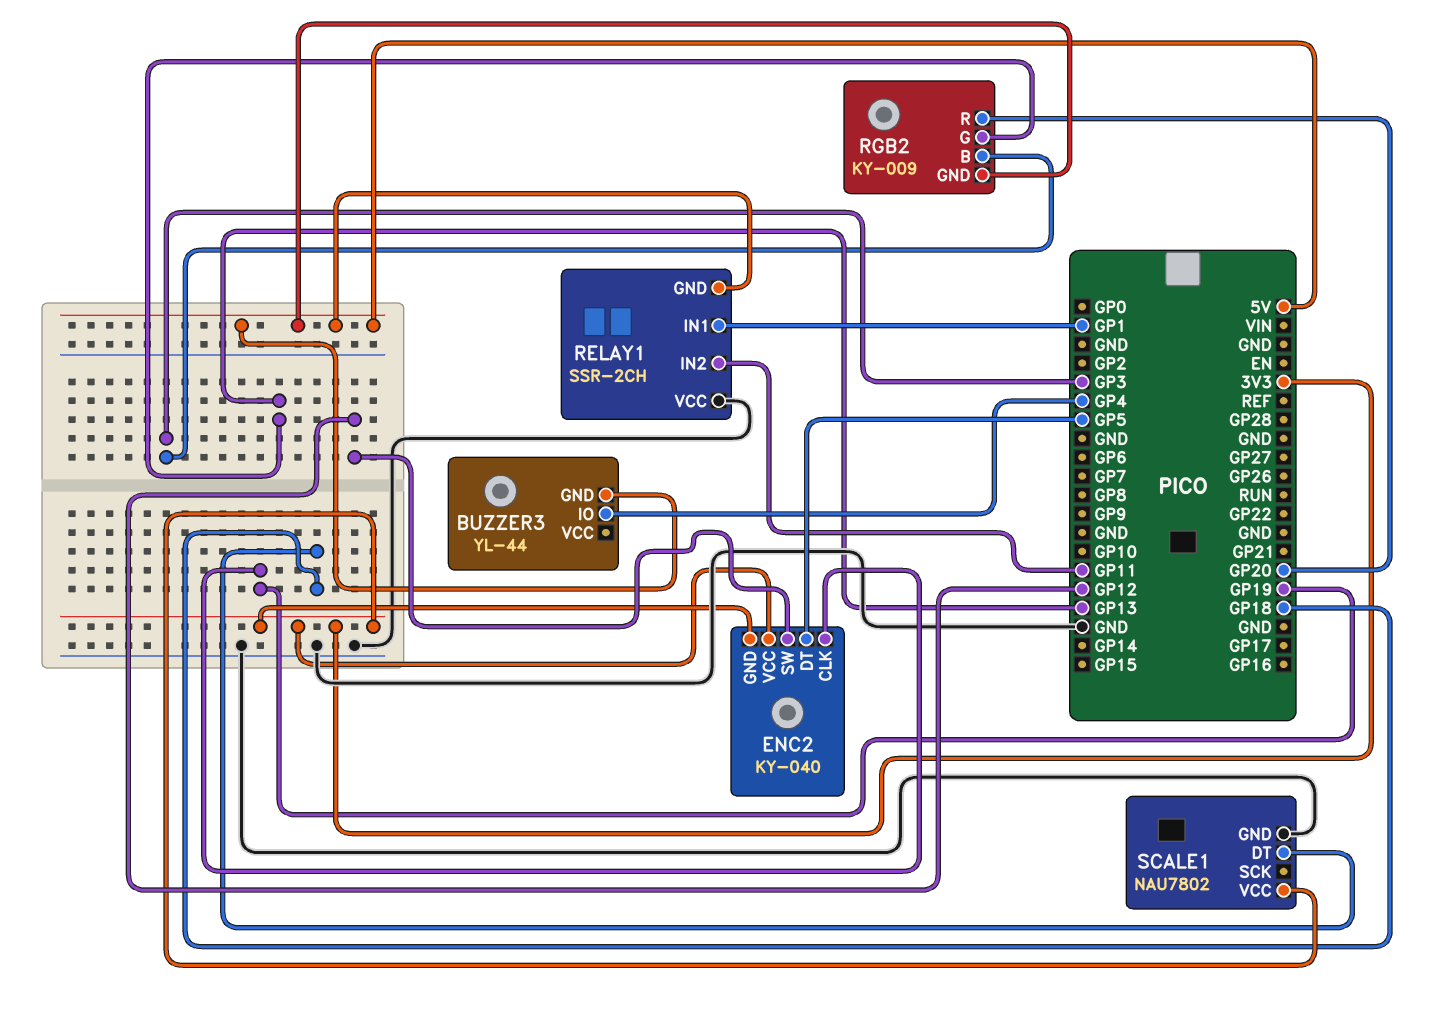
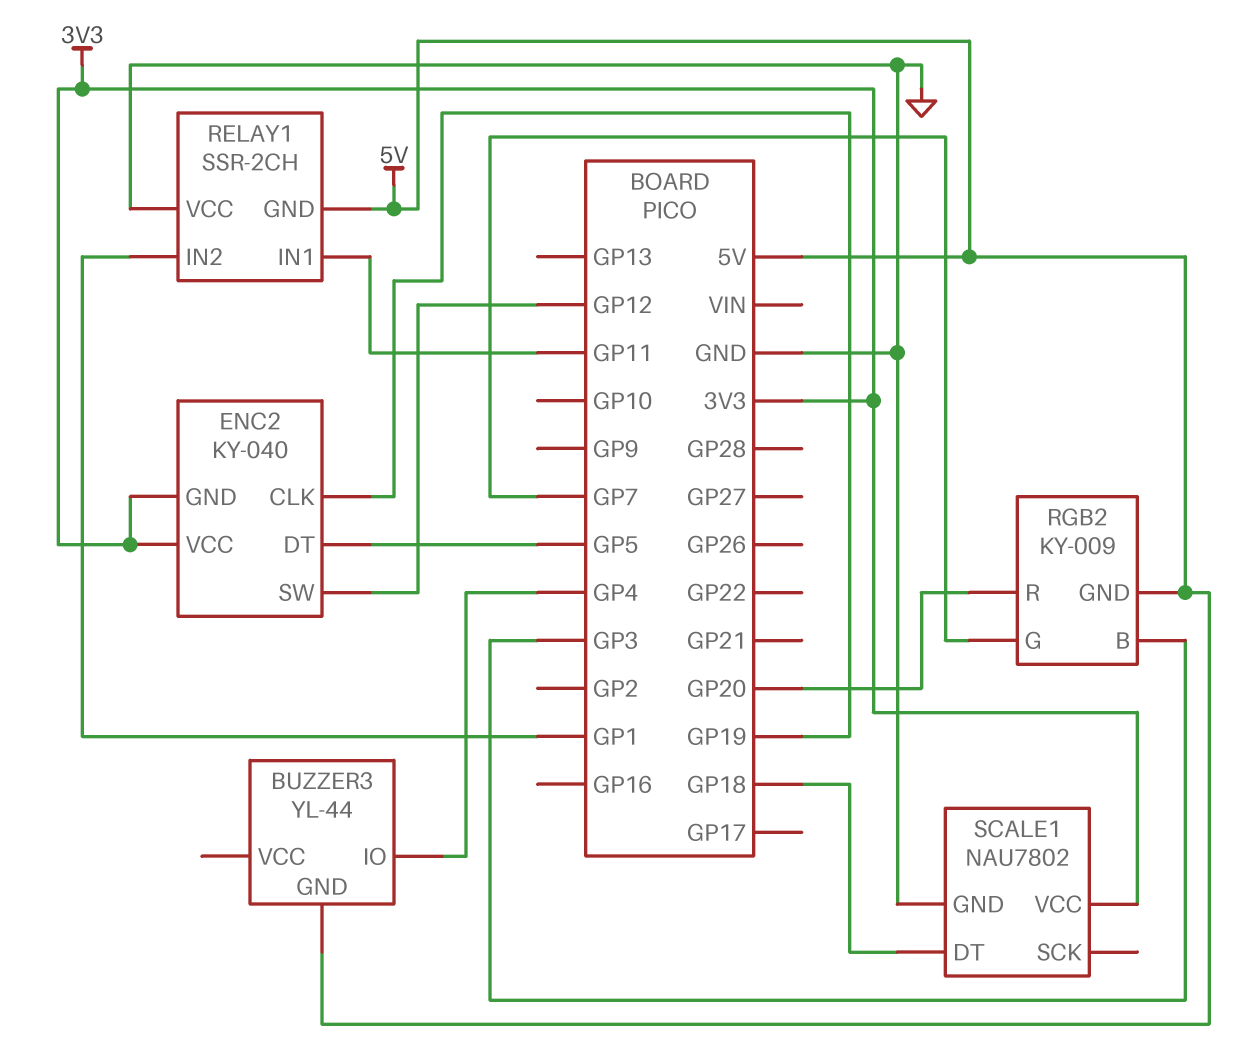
RELAY1 pin IN1: GP1 -> GP11
RELAY1 pin IN2: GP11 -> GP1
RGB2 pin G: GP13 -> GP7

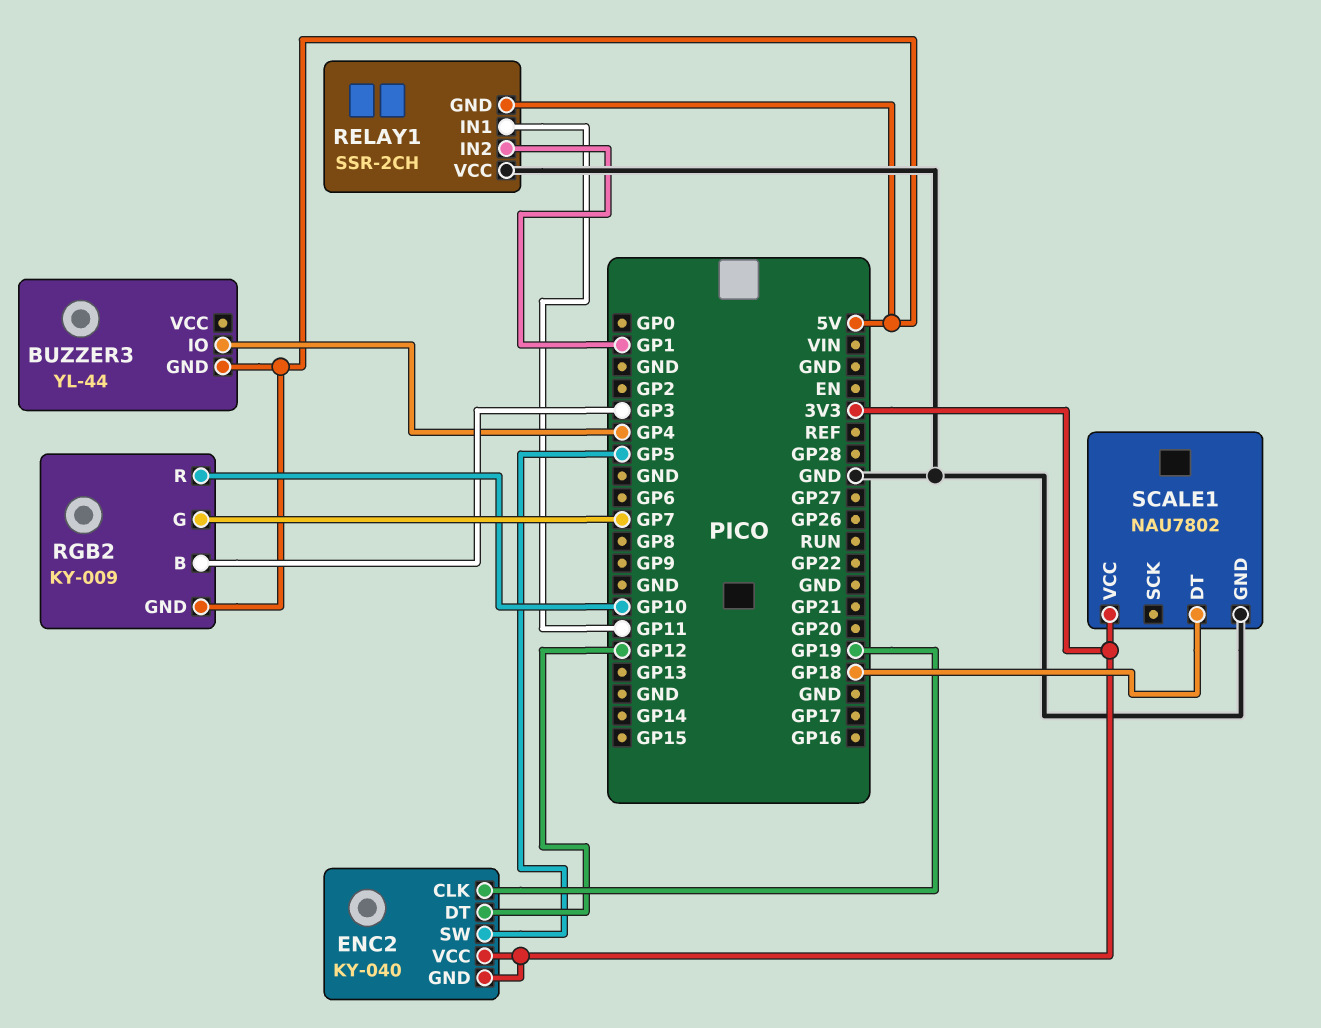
ENC2 pin DT: GP5 -> GP12
ENC2 pin SW: GP12 -> GP5
RGB2 pin R: GP20 -> GP10

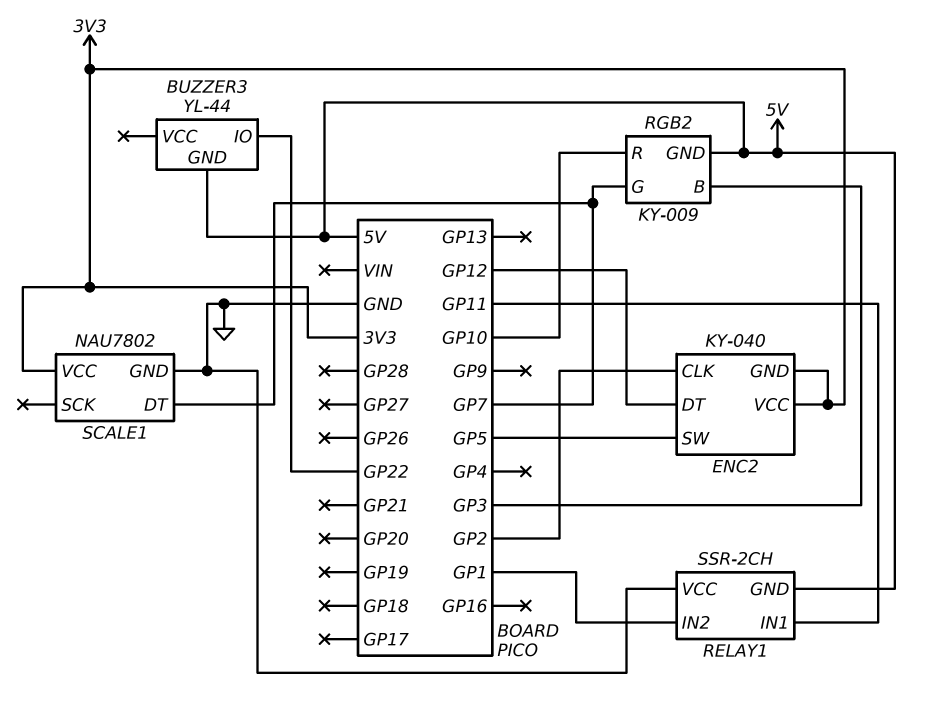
BUZZER3 pin IO: GP4 -> GP22
ENC2 pin CLK: GP19 -> GP2
SCALE1 pin DT: GP18 -> GP7

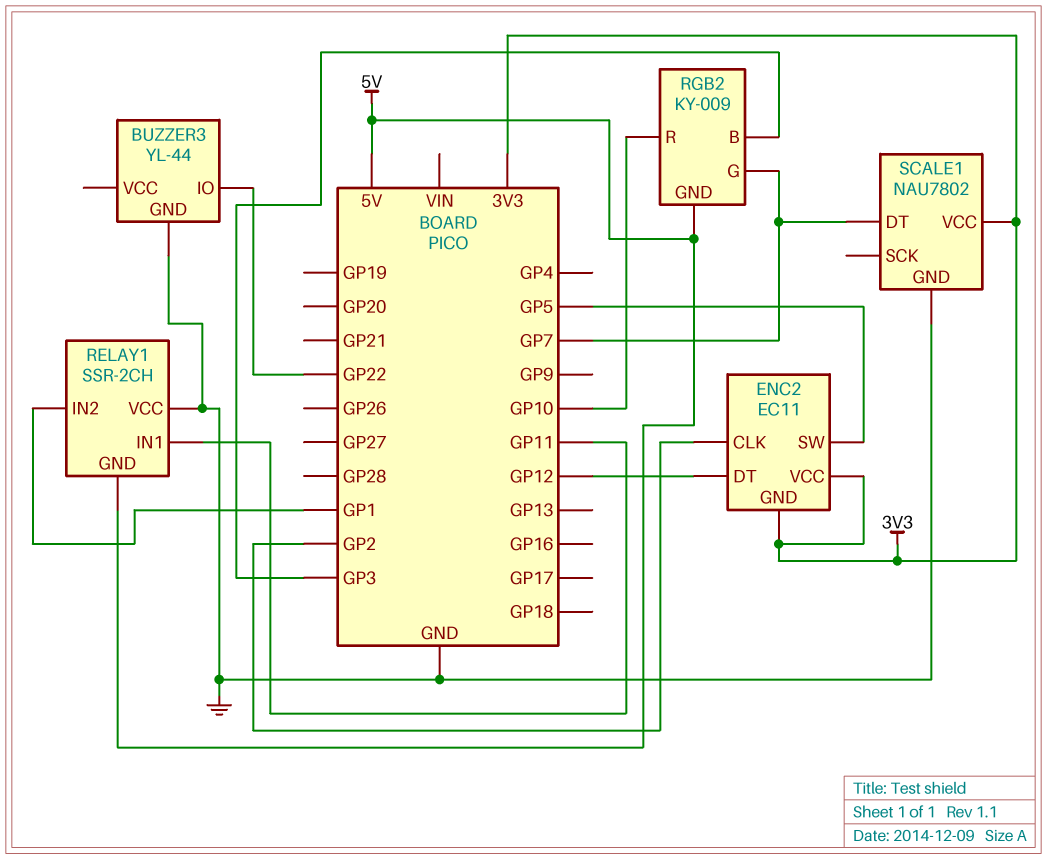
BUZZER3 pin GND: 5V -> GND
ENC2: KY-040 -> EC11

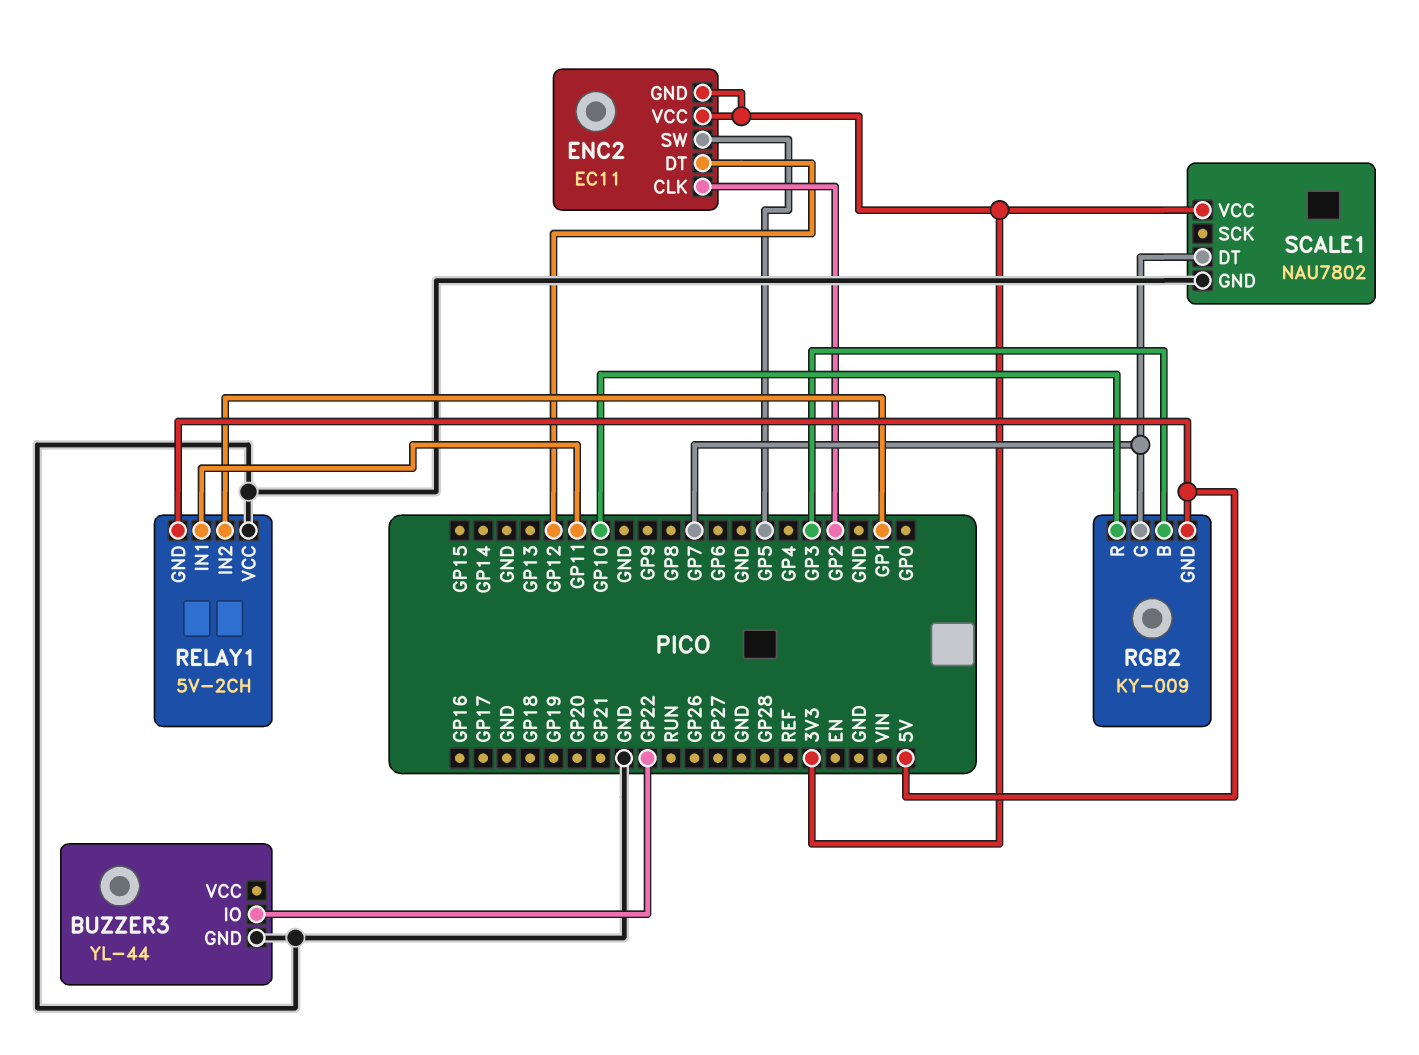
RELAY1: SSR-2CH -> 5V-2CH

